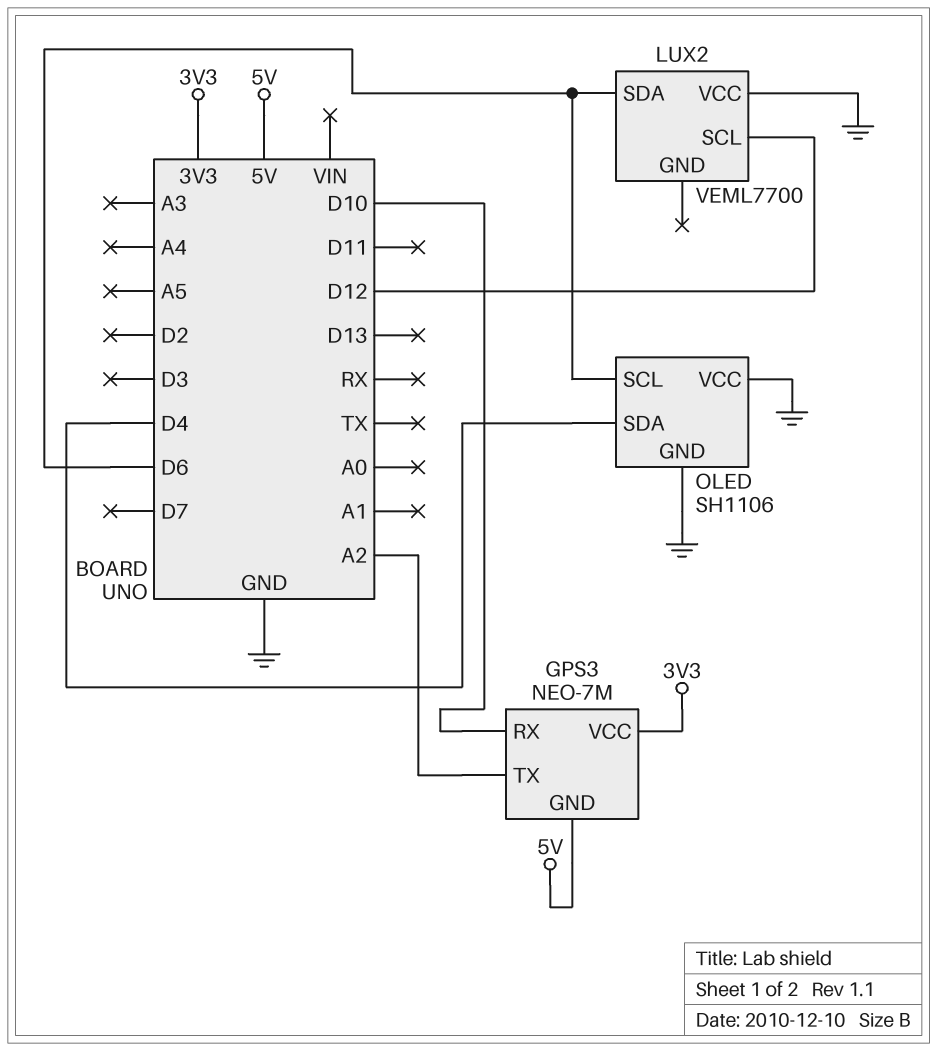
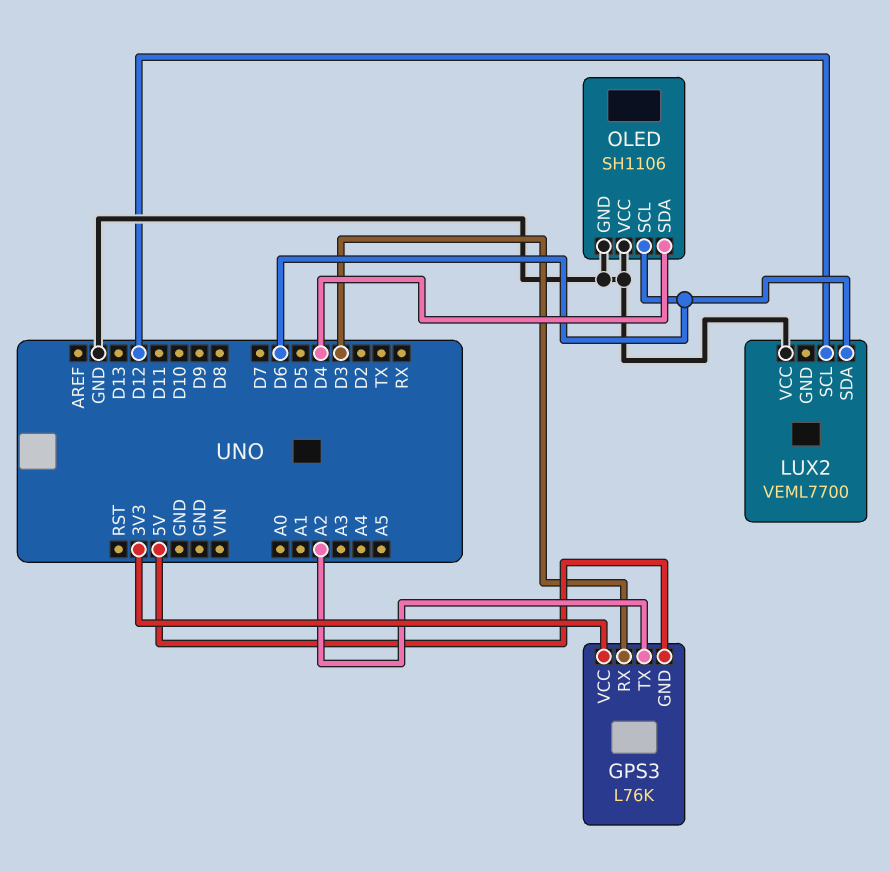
GPS3: NEO-7M -> L76K
GPS3 pin RX: D10 -> D3

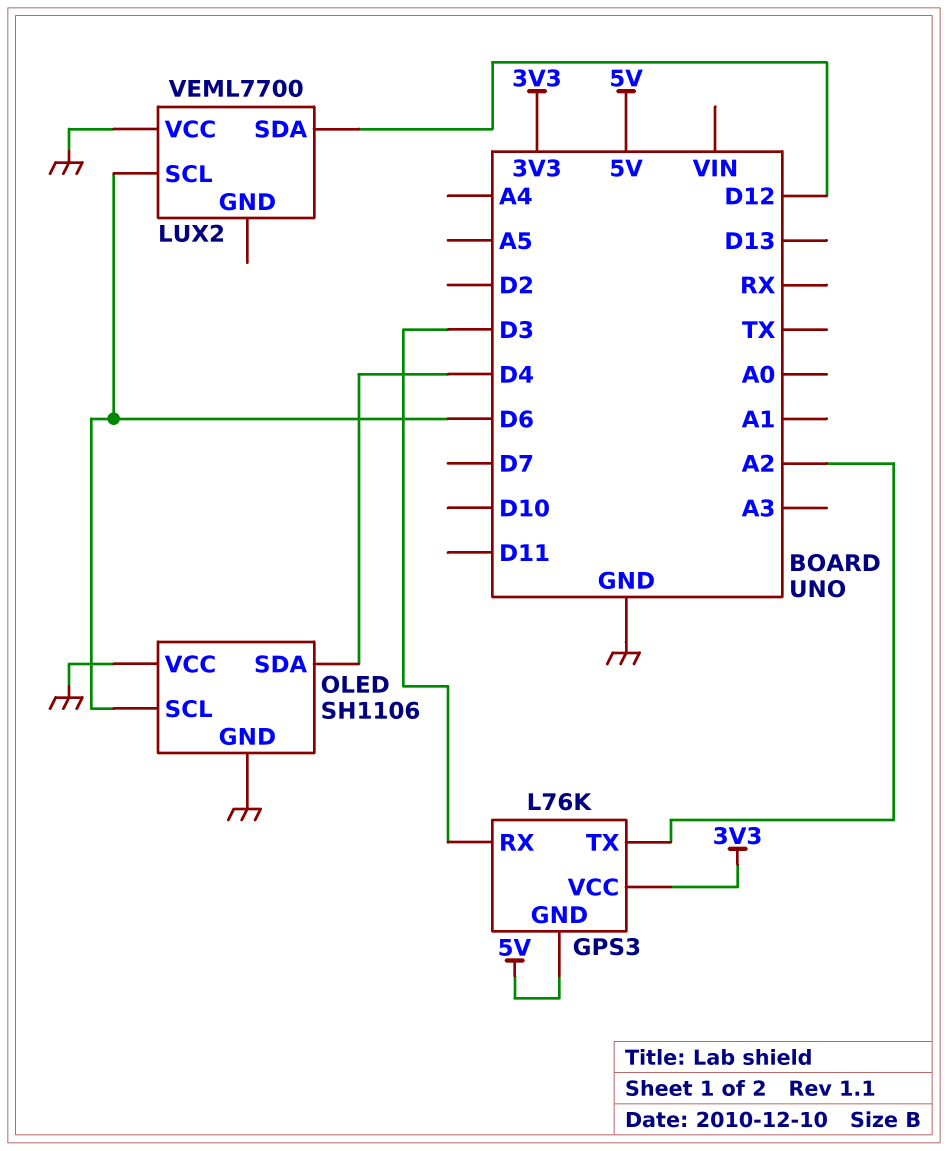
LUX2 pin SCL: D12 -> D6
LUX2 pin SDA: D6 -> D12

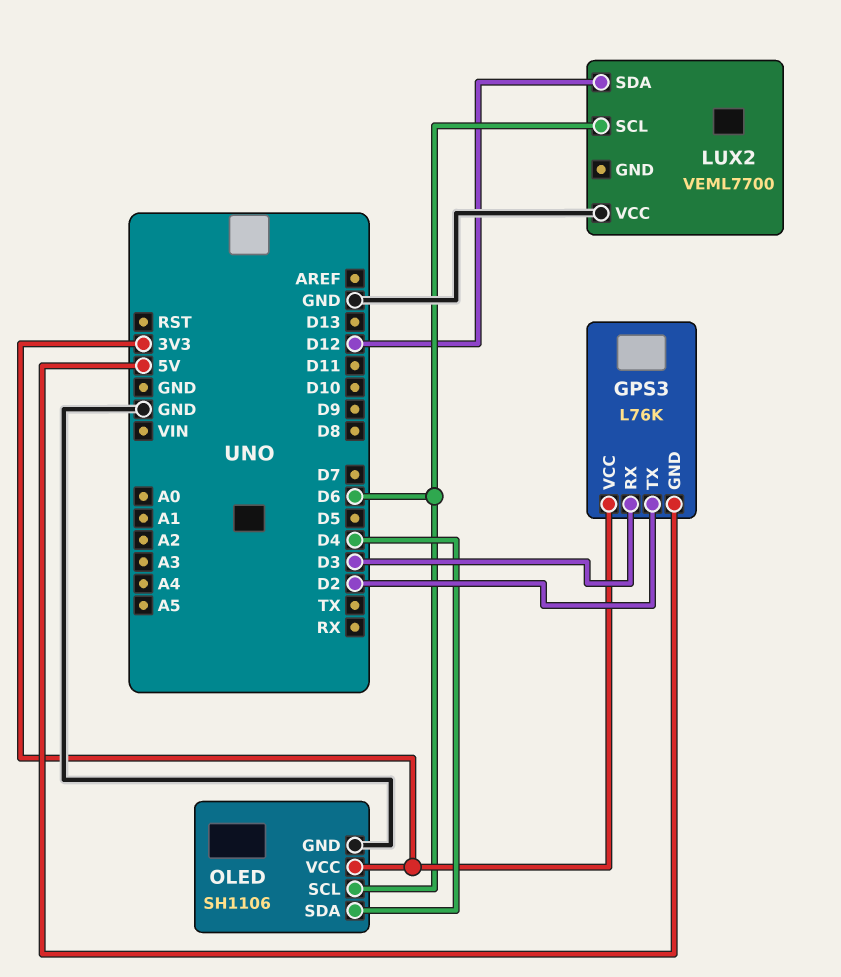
GPS3 pin TX: A2 -> D2
OLED pin VCC: GND -> 3V3

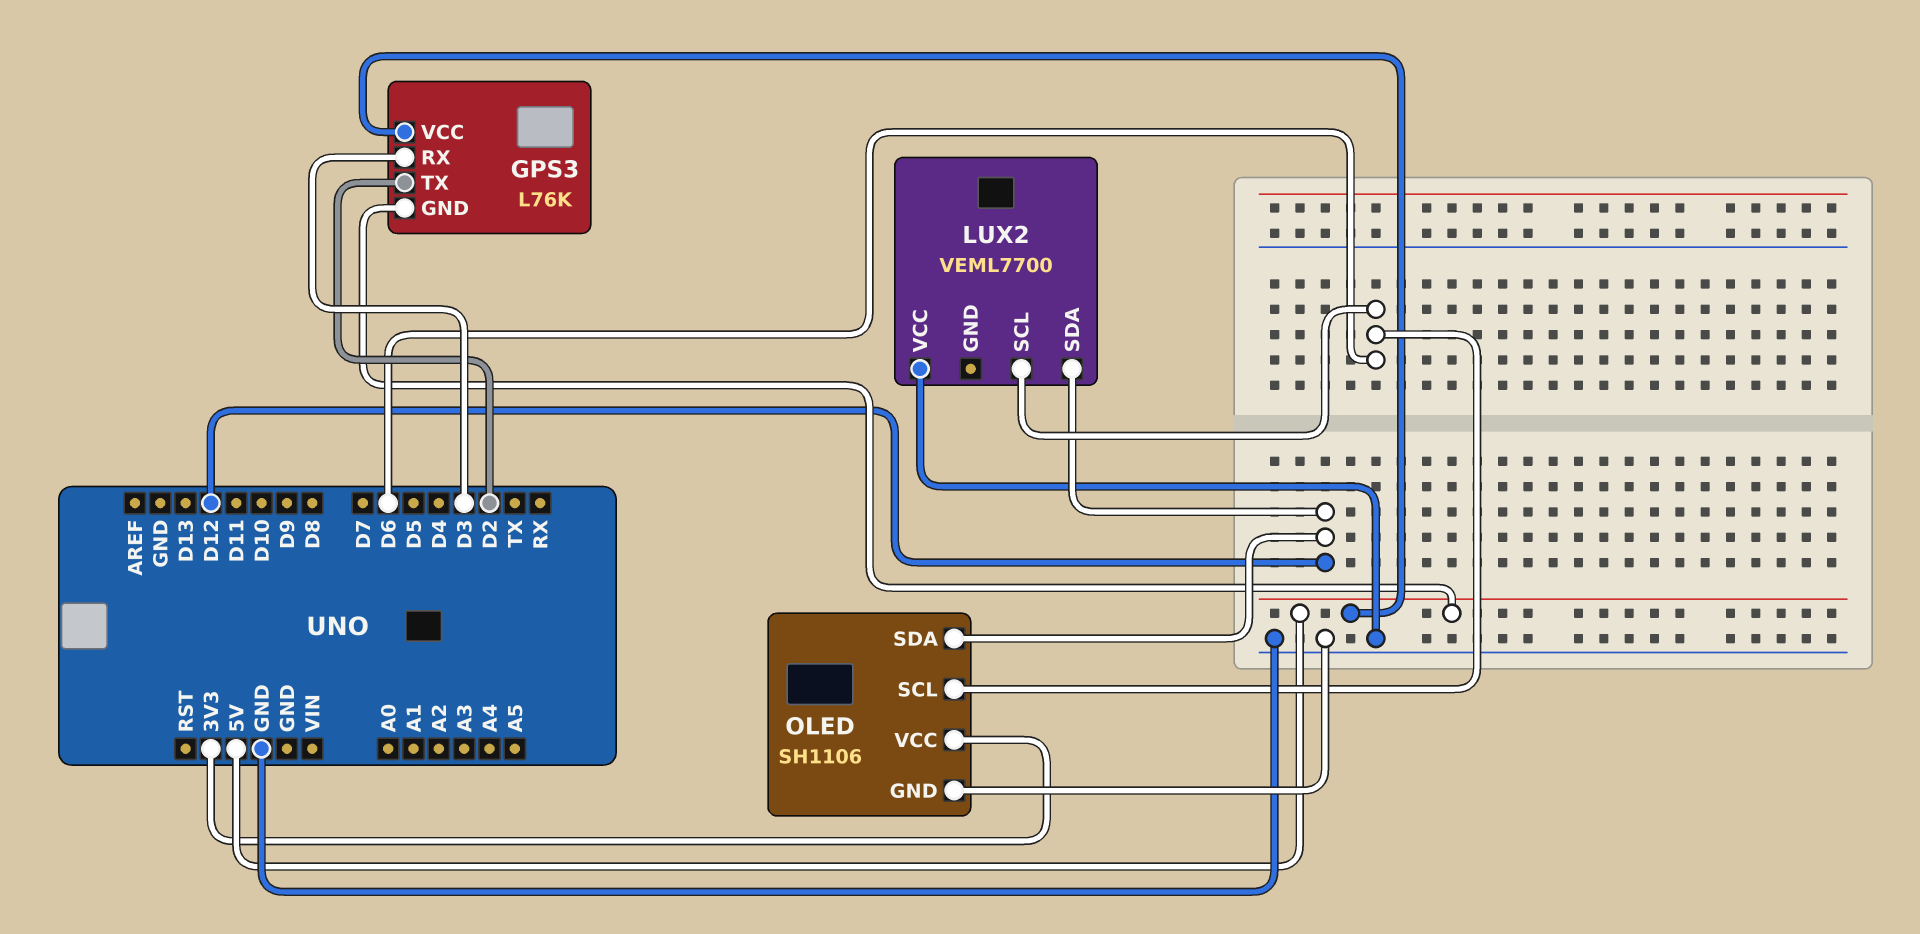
GPS3 pin VCC: 3V3 -> 5V
OLED pin SDA: D4 -> D12

